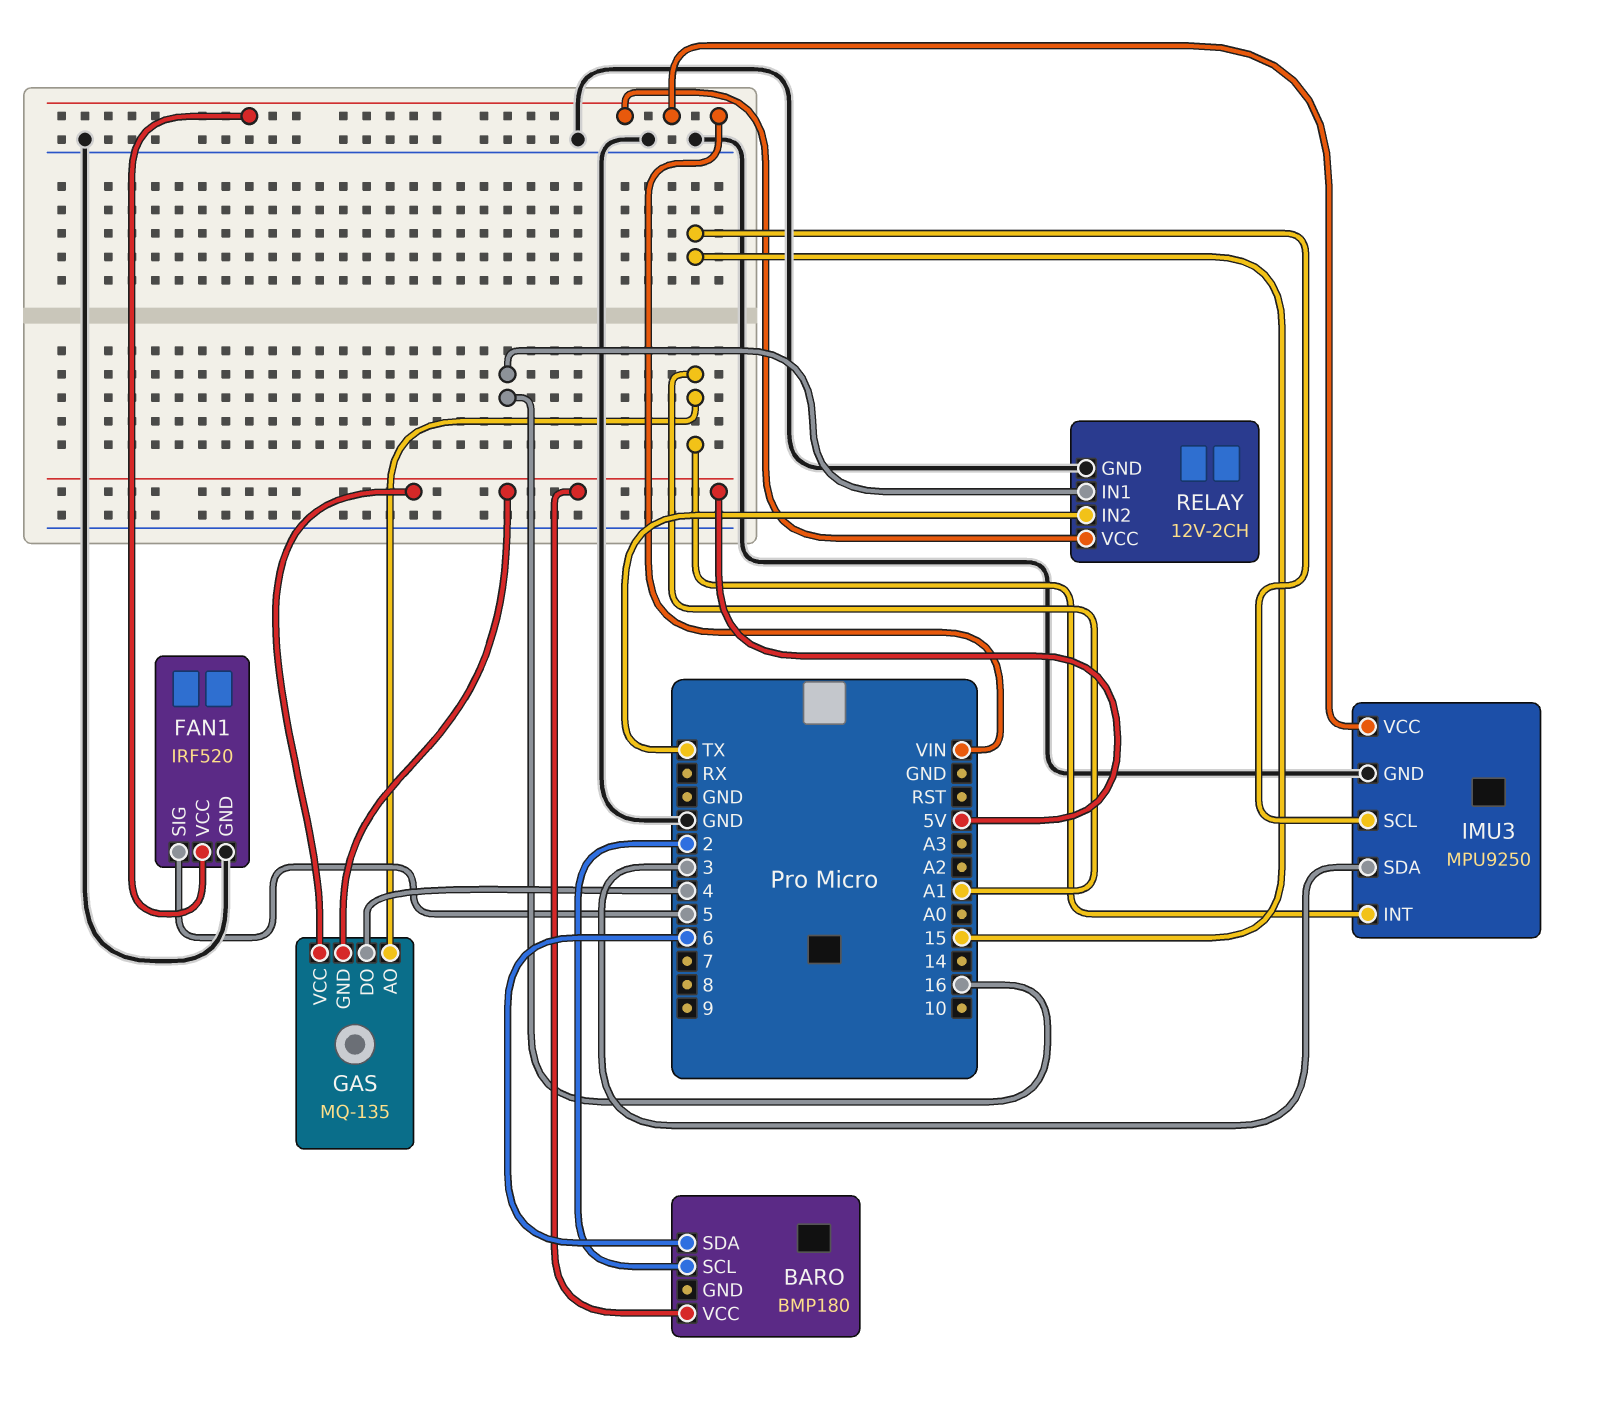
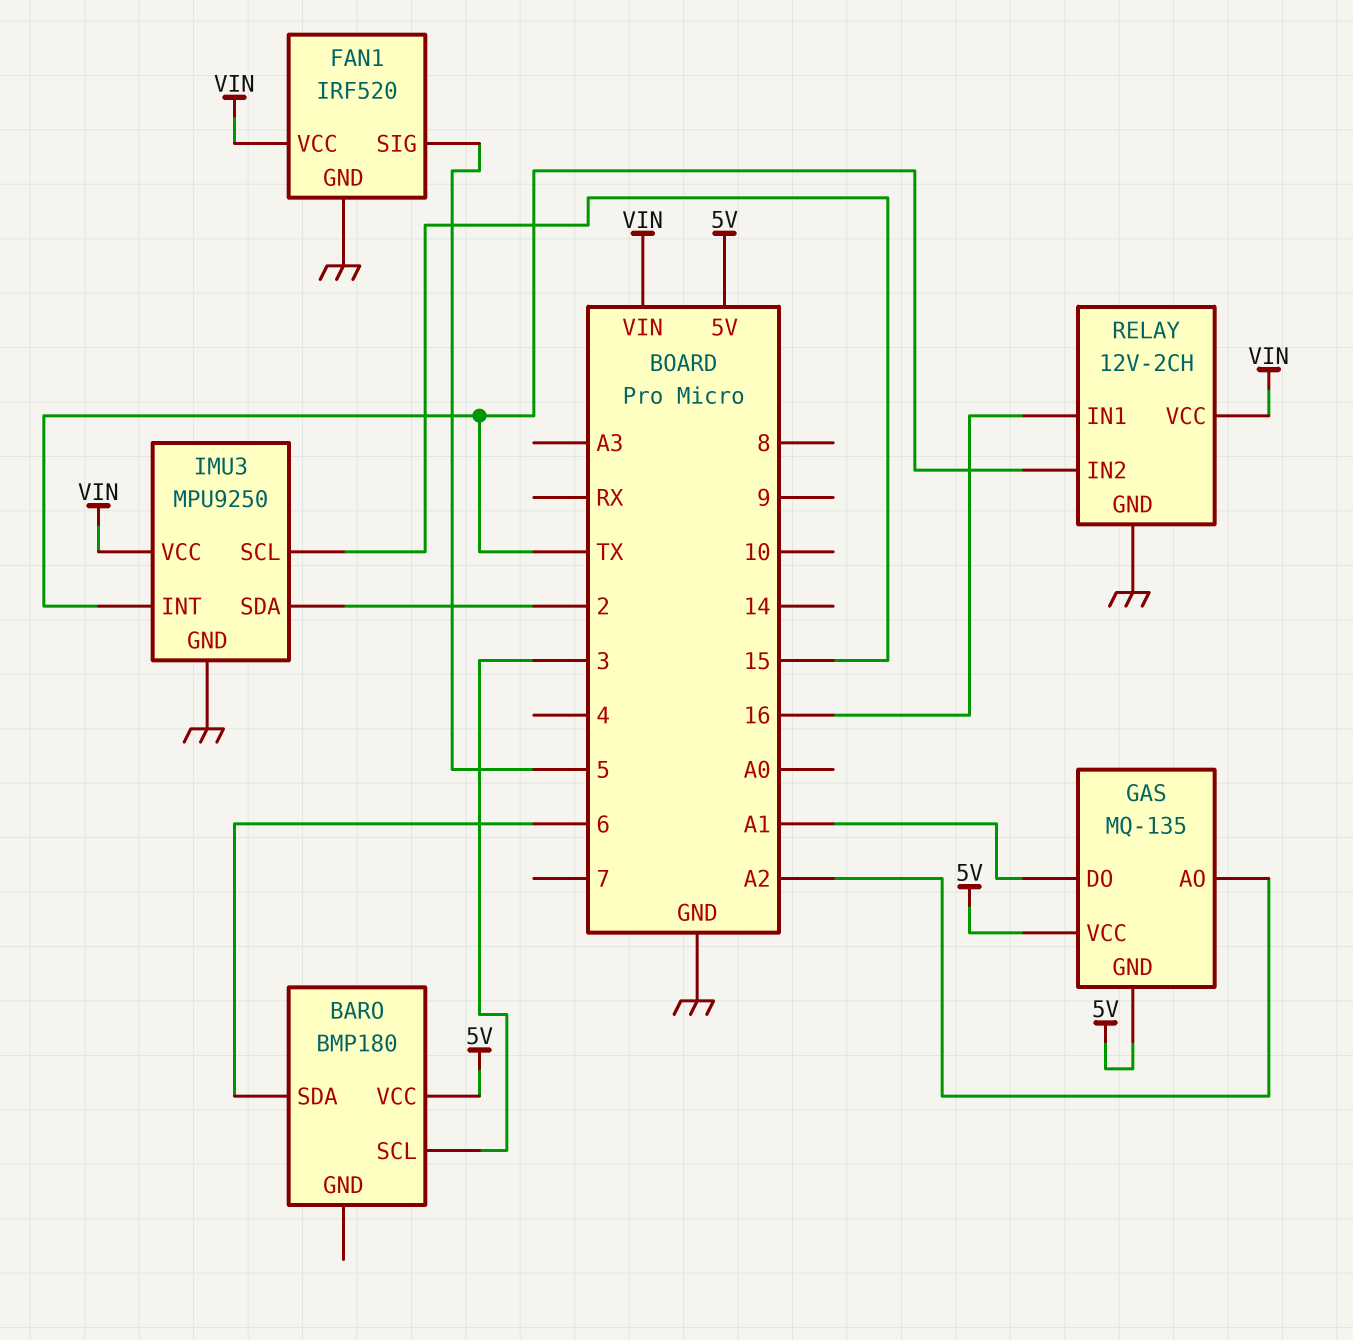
BARO pin SCL: 2 -> 3
GAS pin AO: A1 -> A2
GAS pin DO: 4 -> A1
IMU3 pin INT: A1 -> TX
IMU3 pin SDA: 3 -> 2

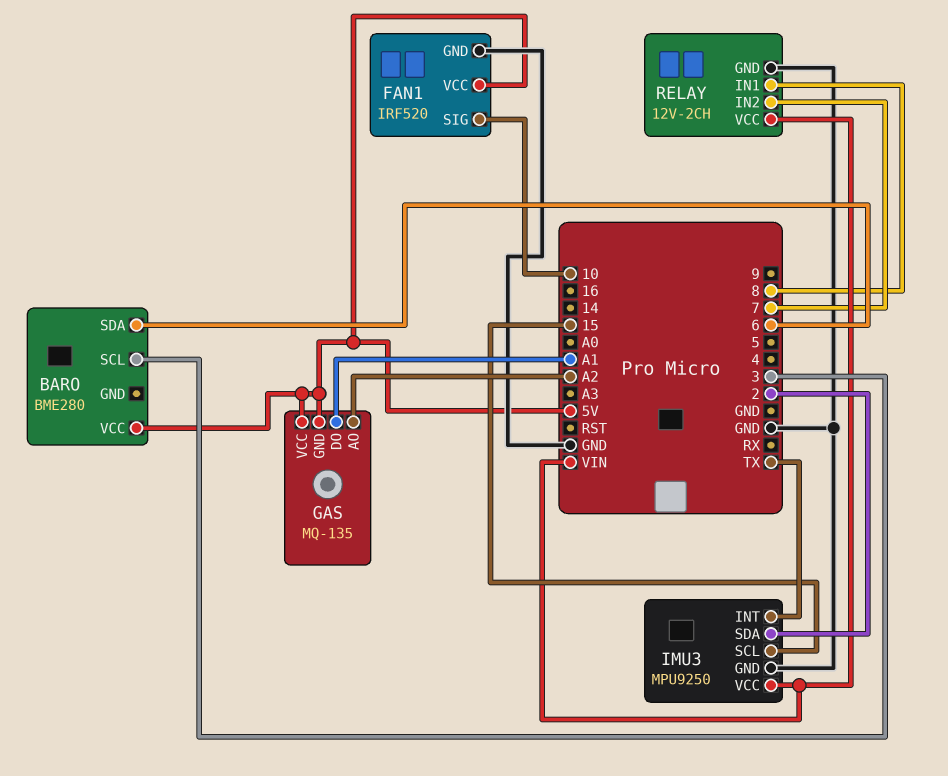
BARO: BMP180 -> BME280
FAN1 pin SIG: 5 -> 10
FAN1 pin VCC: VIN -> 5V
RELAY pin IN1: 16 -> 8
RELAY pin IN2: TX -> 7

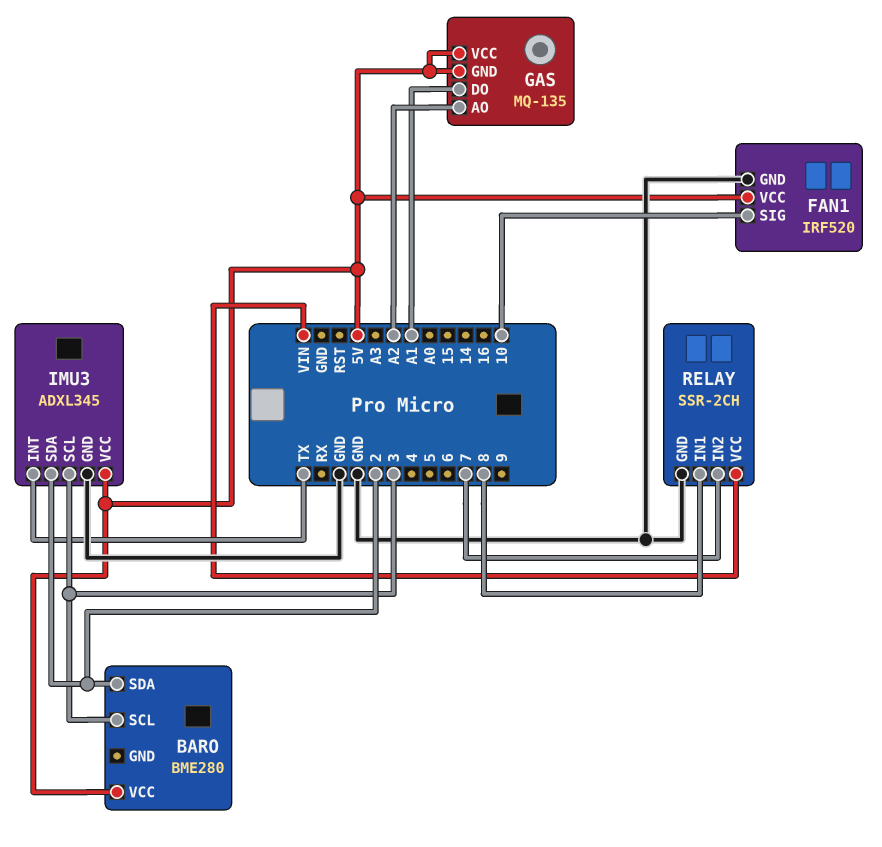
BARO pin SDA: 6 -> 2
IMU3: MPU9250 -> ADXL345
IMU3 pin SCL: 15 -> 3
IMU3 pin VCC: VIN -> 5V
RELAY: 12V-2CH -> SSR-2CH

